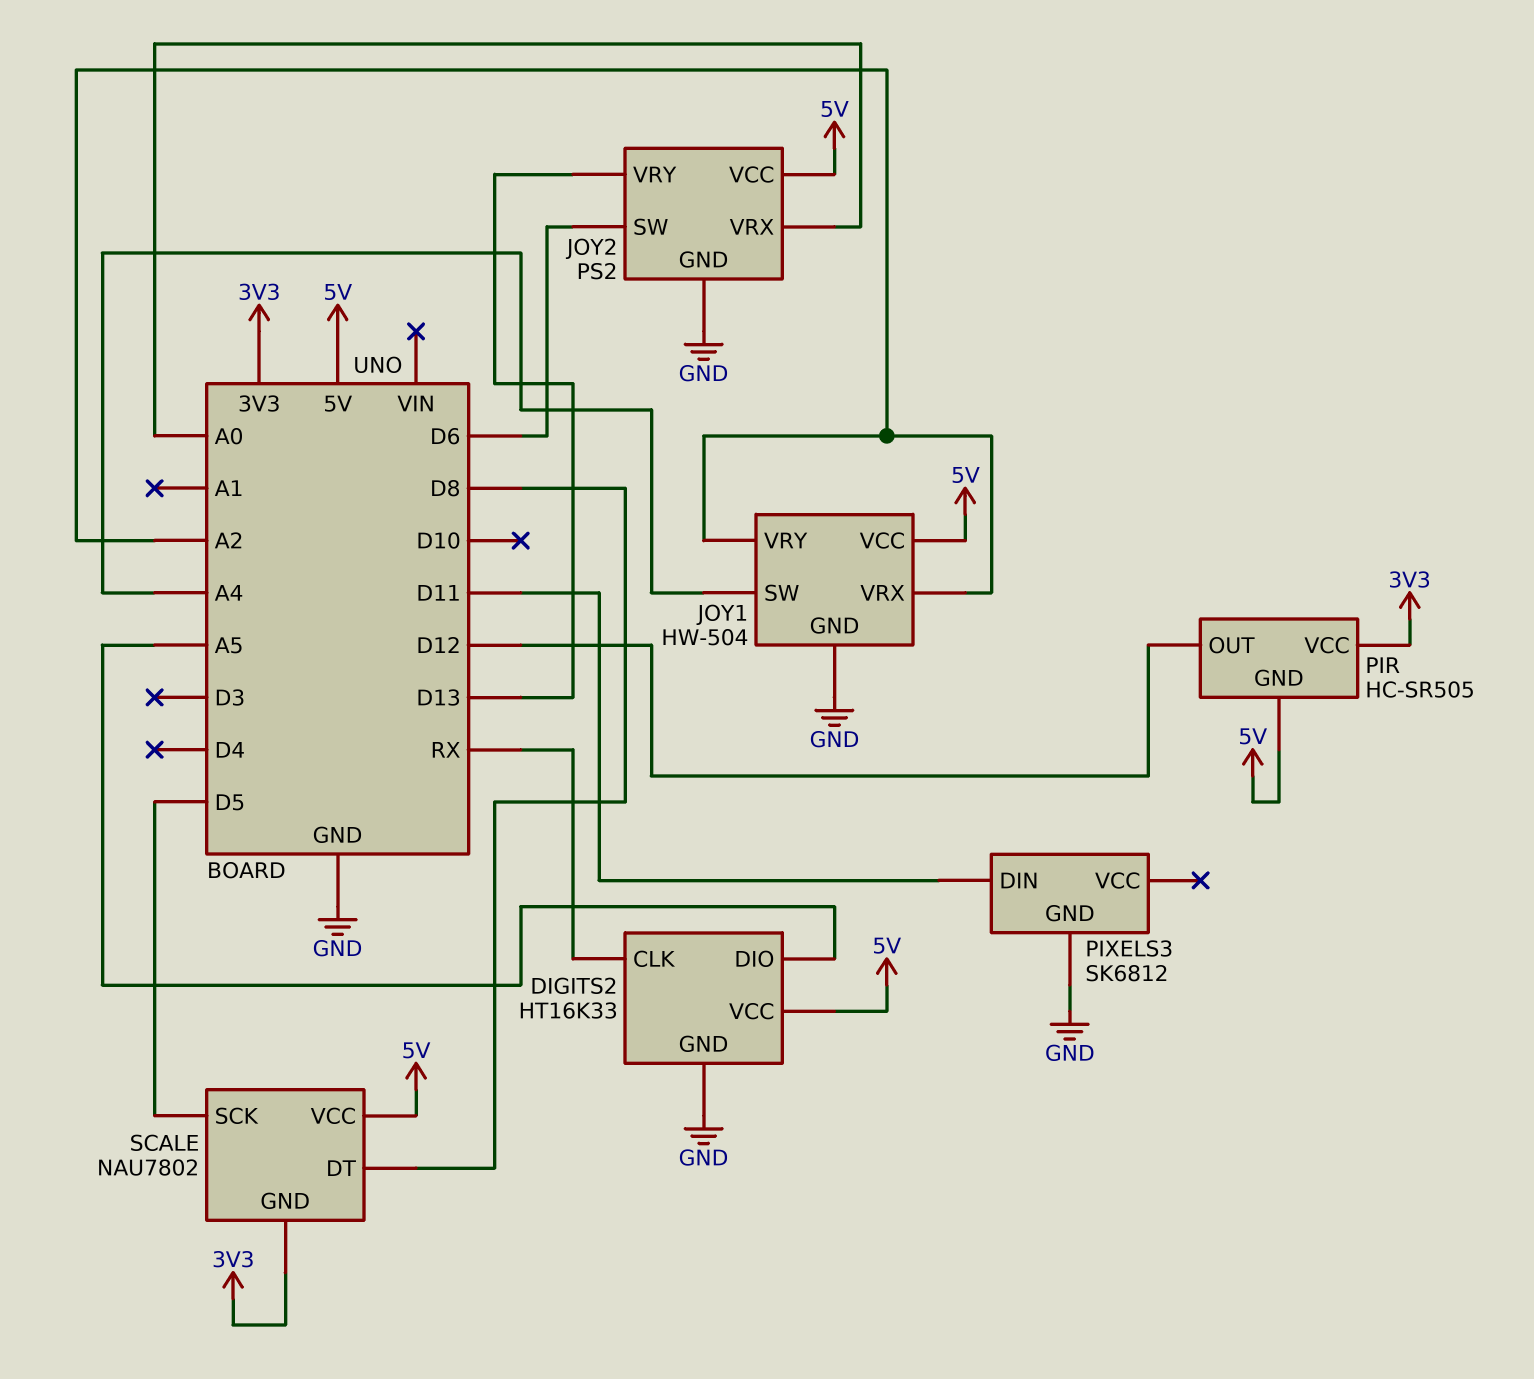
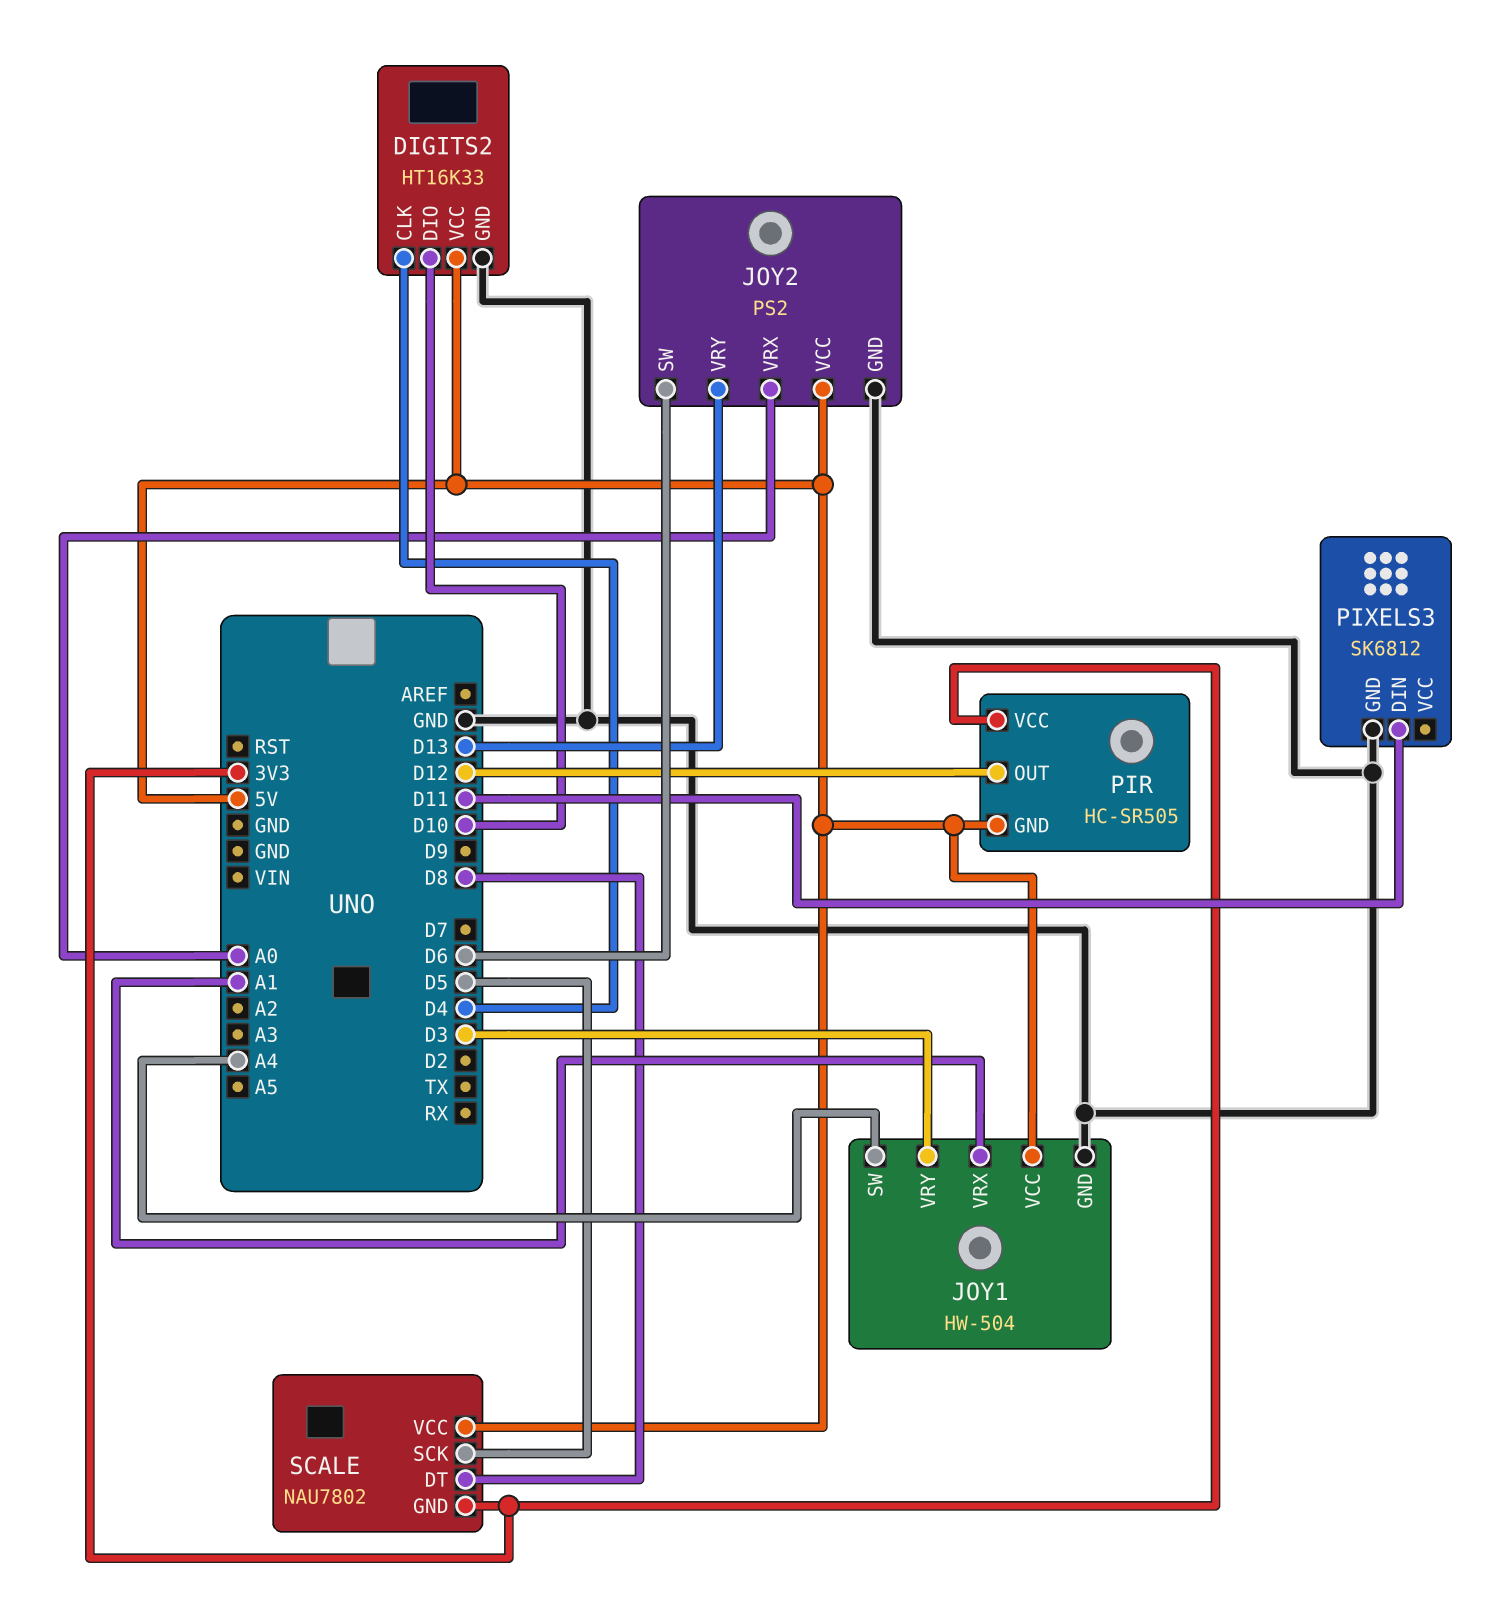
DIGITS2 pin CLK: RX -> D4
DIGITS2 pin DIO: A5 -> D10
JOY1 pin VRX: A2 -> A1
JOY1 pin VRY: A2 -> D3

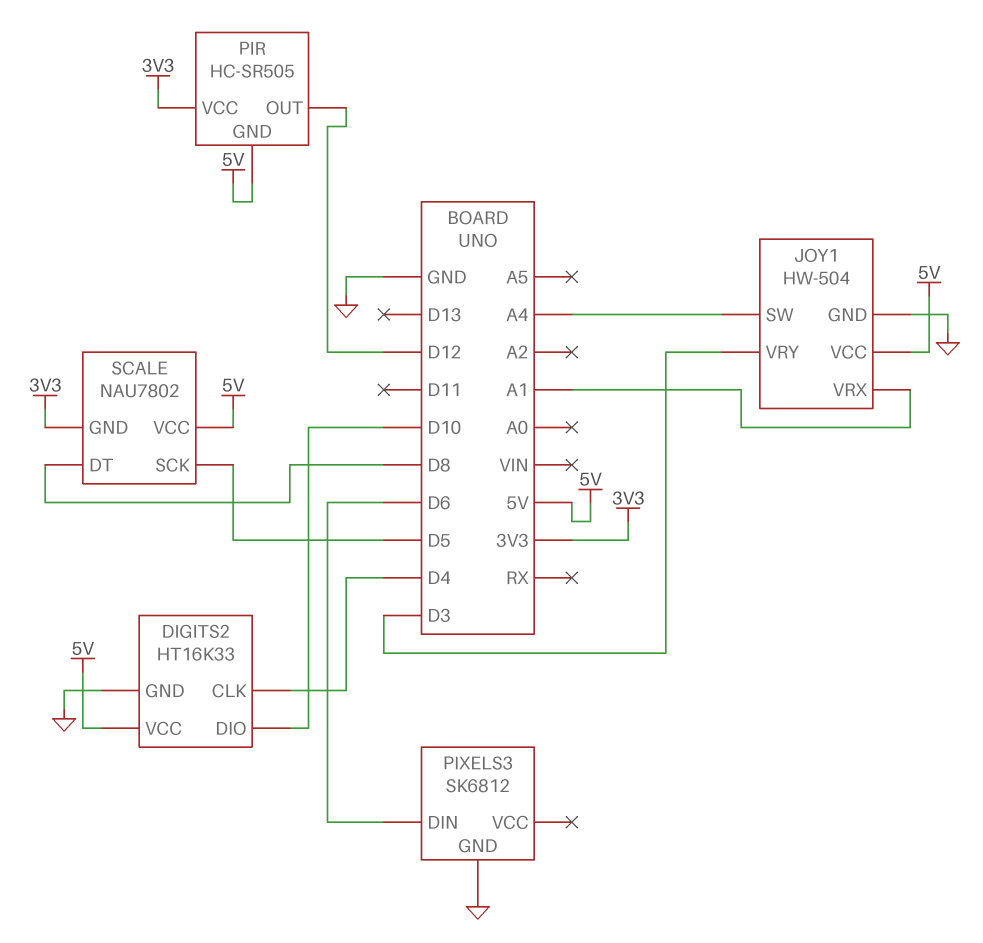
JOY2: PS2 -> none
JOY2 pin GND: GND -> none
JOY2 pin SW: D6 -> none
JOY2 pin VCC: 5V -> none
JOY2 pin VRX: A0 -> none
JOY2 pin VRY: D13 -> none
PIXELS3 pin DIN: D11 -> D6

